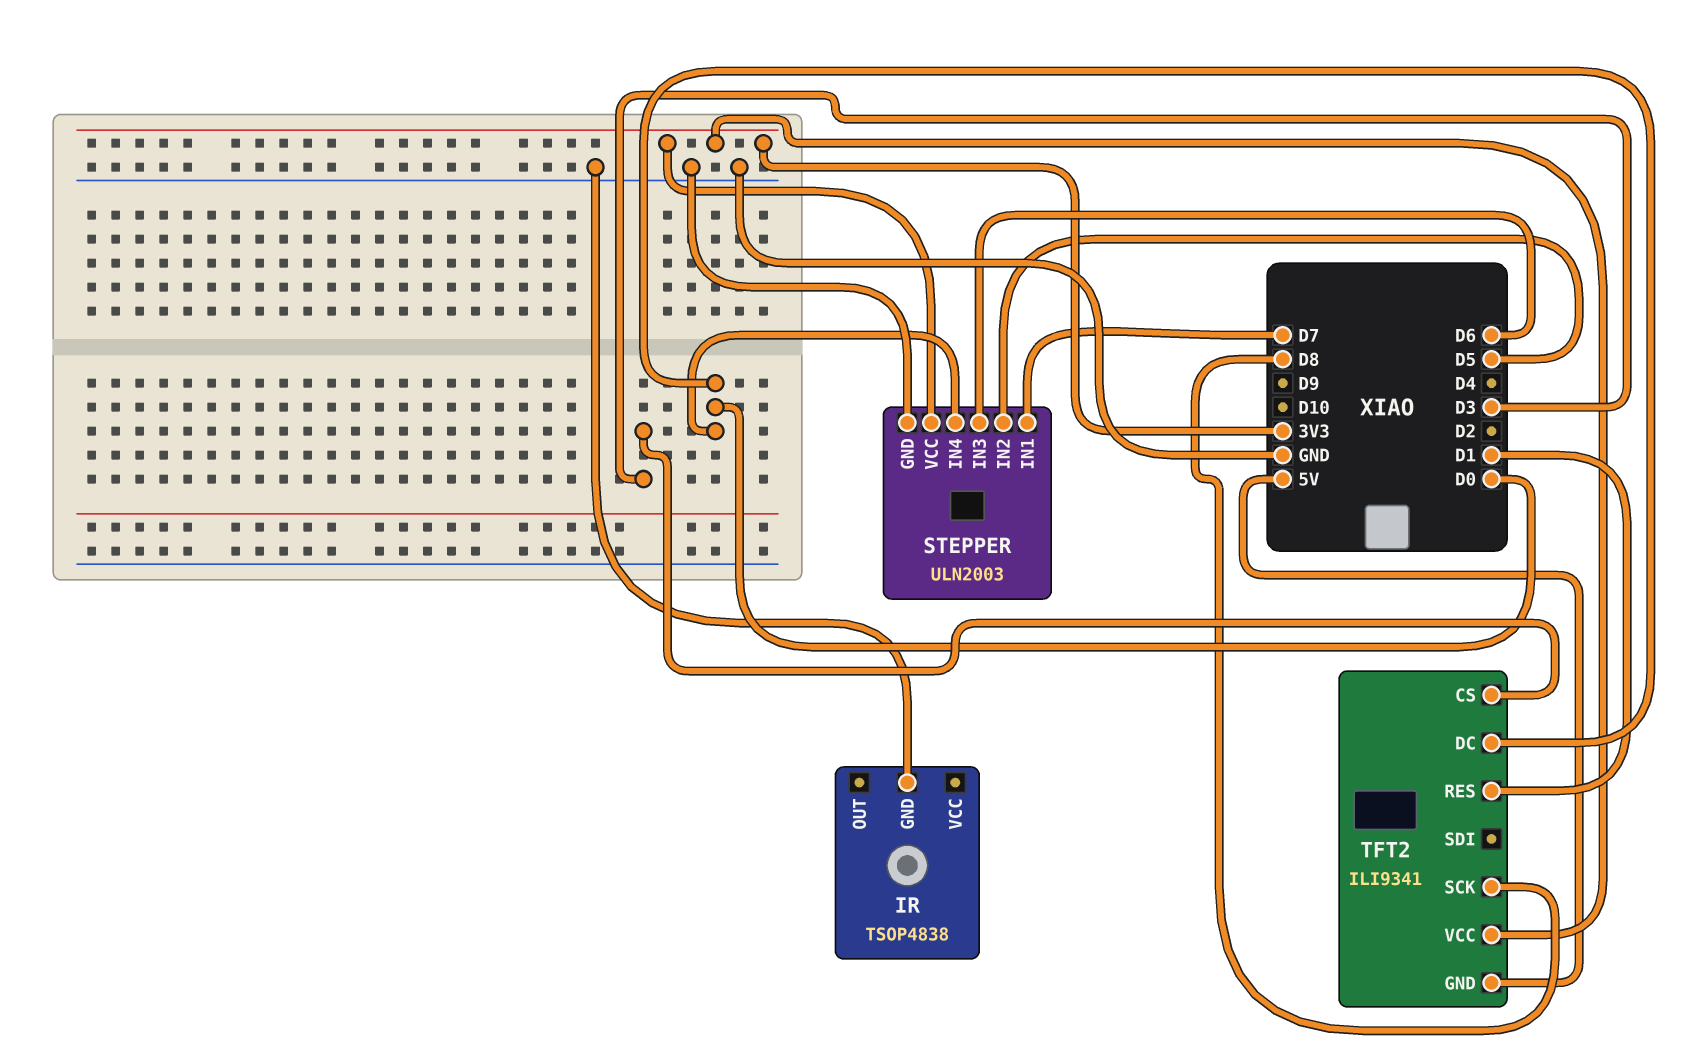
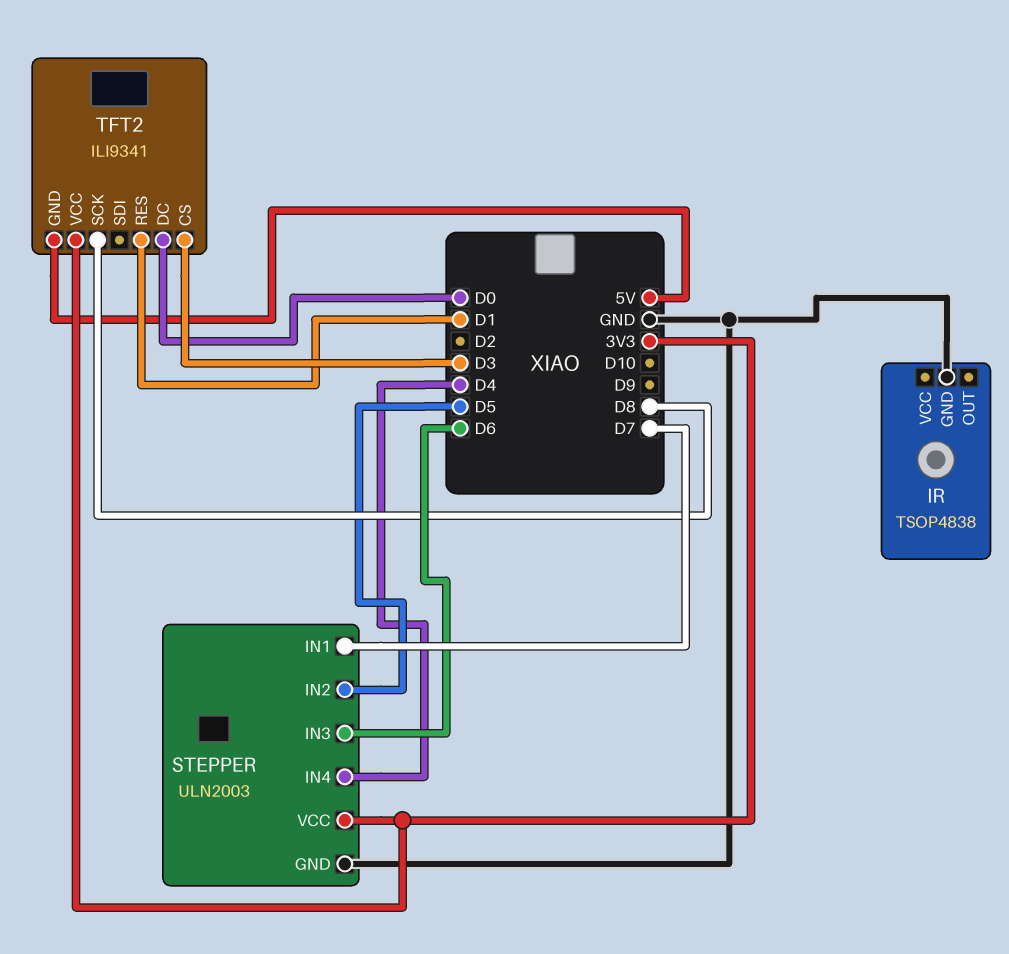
STEPPER pin IN4: D0 -> D4

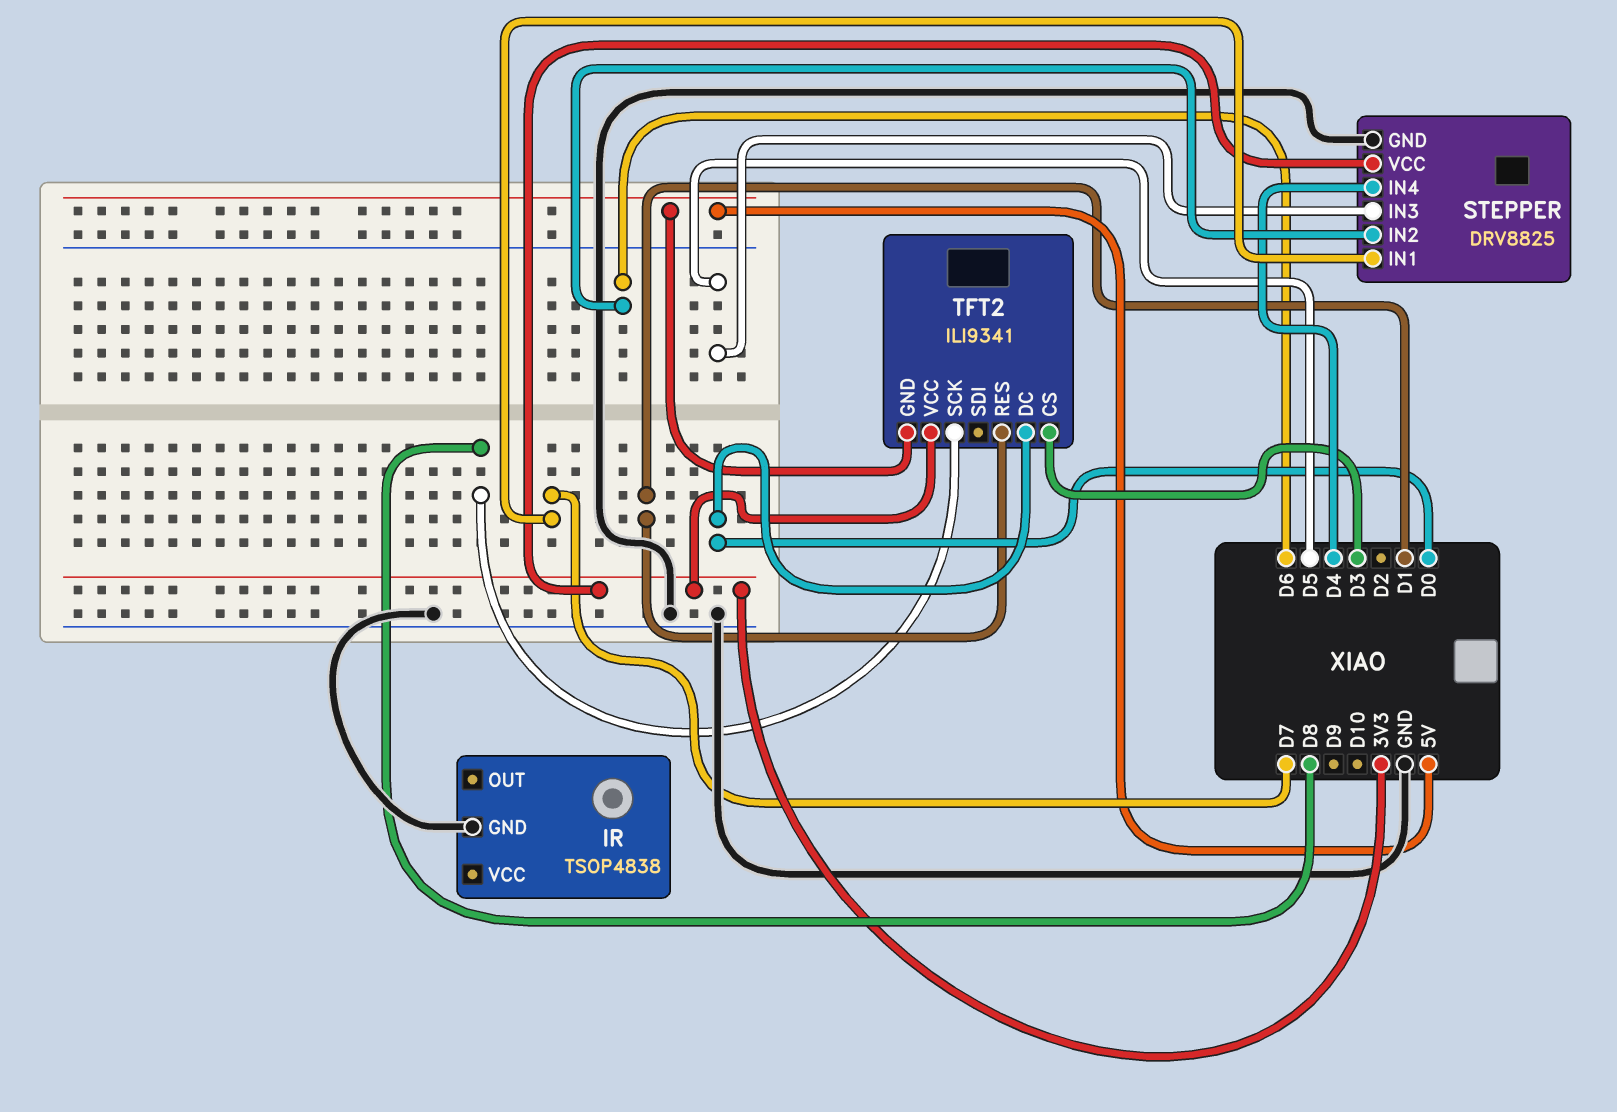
STEPPER: ULN2003 -> DRV8825
STEPPER pin IN2: D5 -> D6
STEPPER pin IN3: D6 -> D5

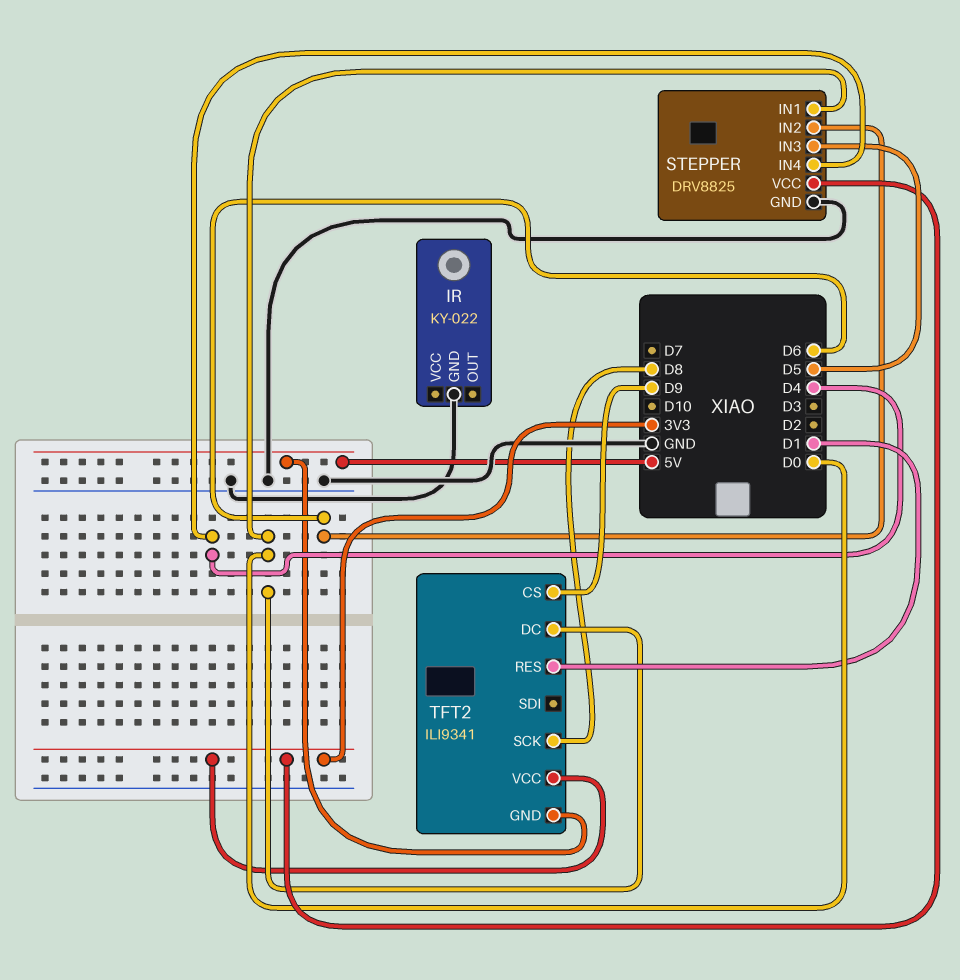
IR: TSOP4838 -> KY-022
STEPPER pin IN1: D7 -> D0
TFT2 pin CS: D3 -> D9

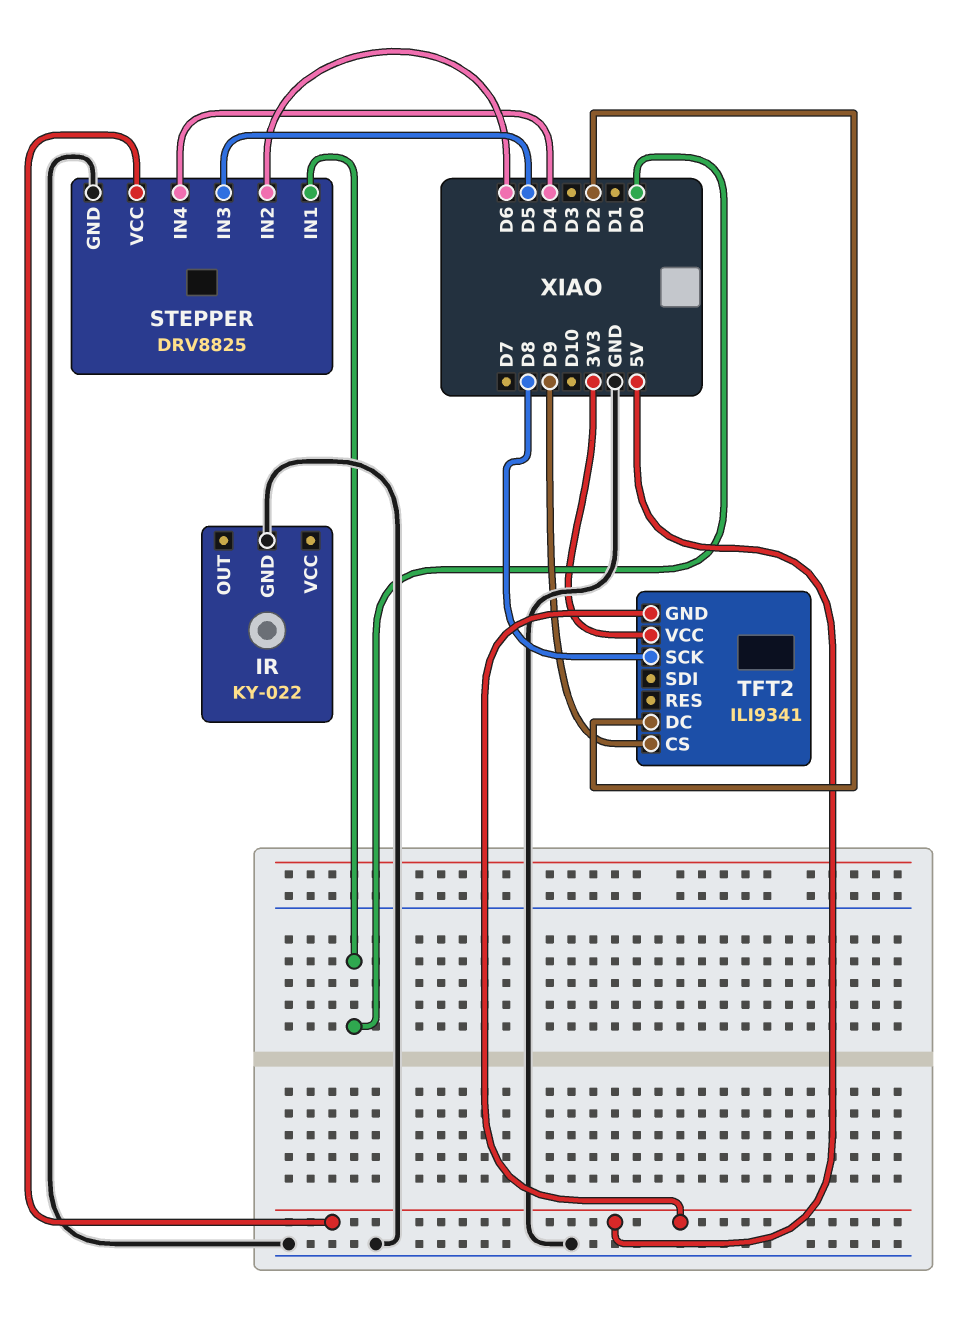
STEPPER pin VCC: 3V3 -> 5V
TFT2 pin DC: D0 -> D2
TFT2 pin RES: D1 -> none

